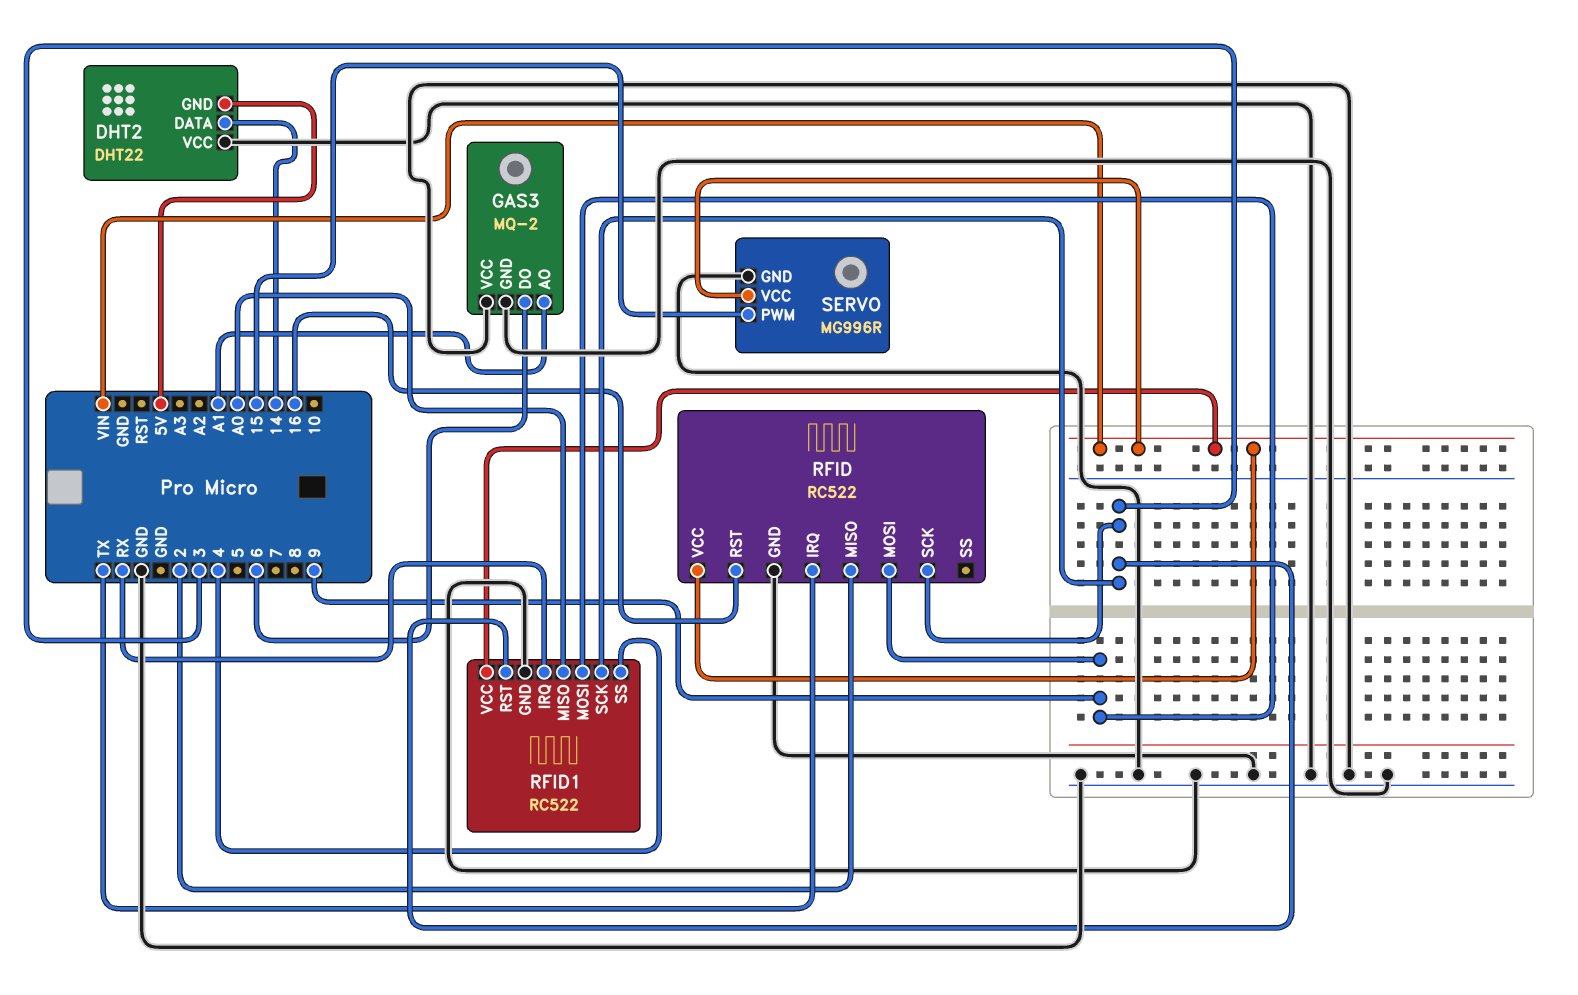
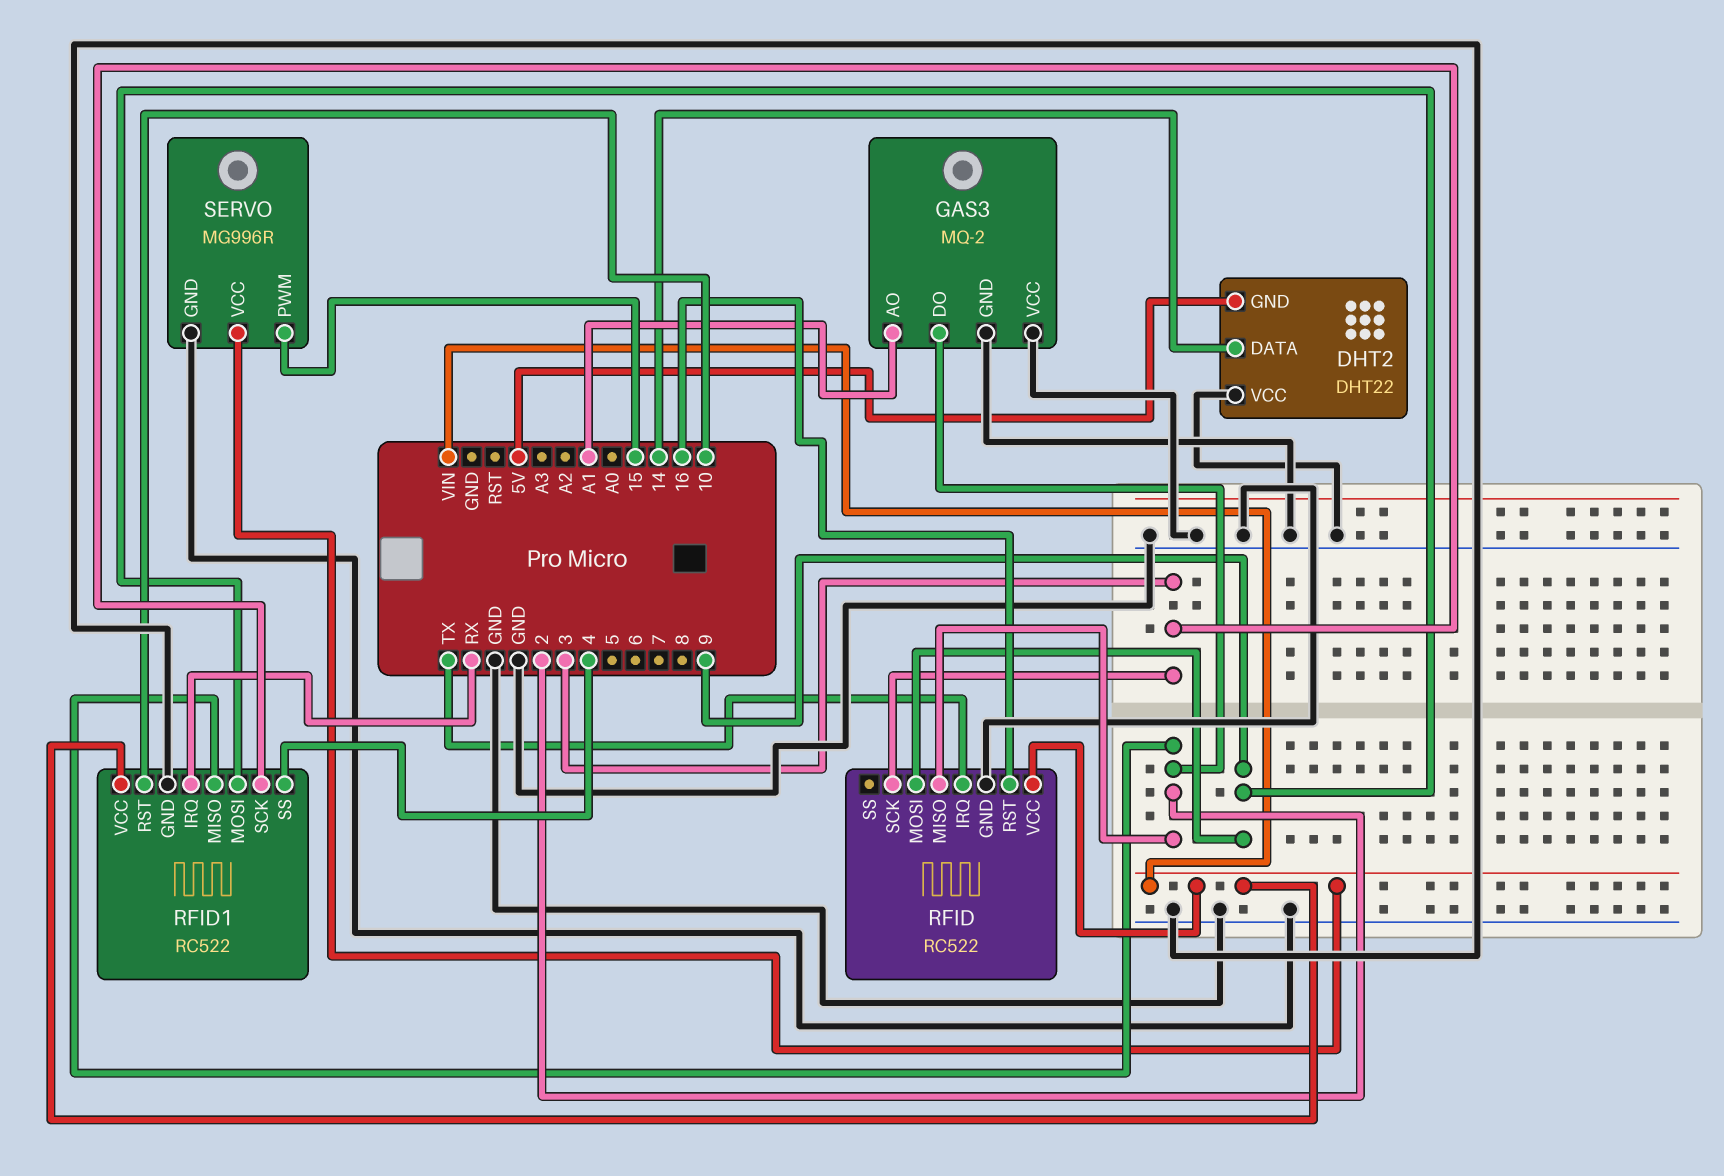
GAS3 pin DO: 6 -> 2
RFID1 pin MISO: A0 -> 2
RFID1 pin RST: 3 -> 10

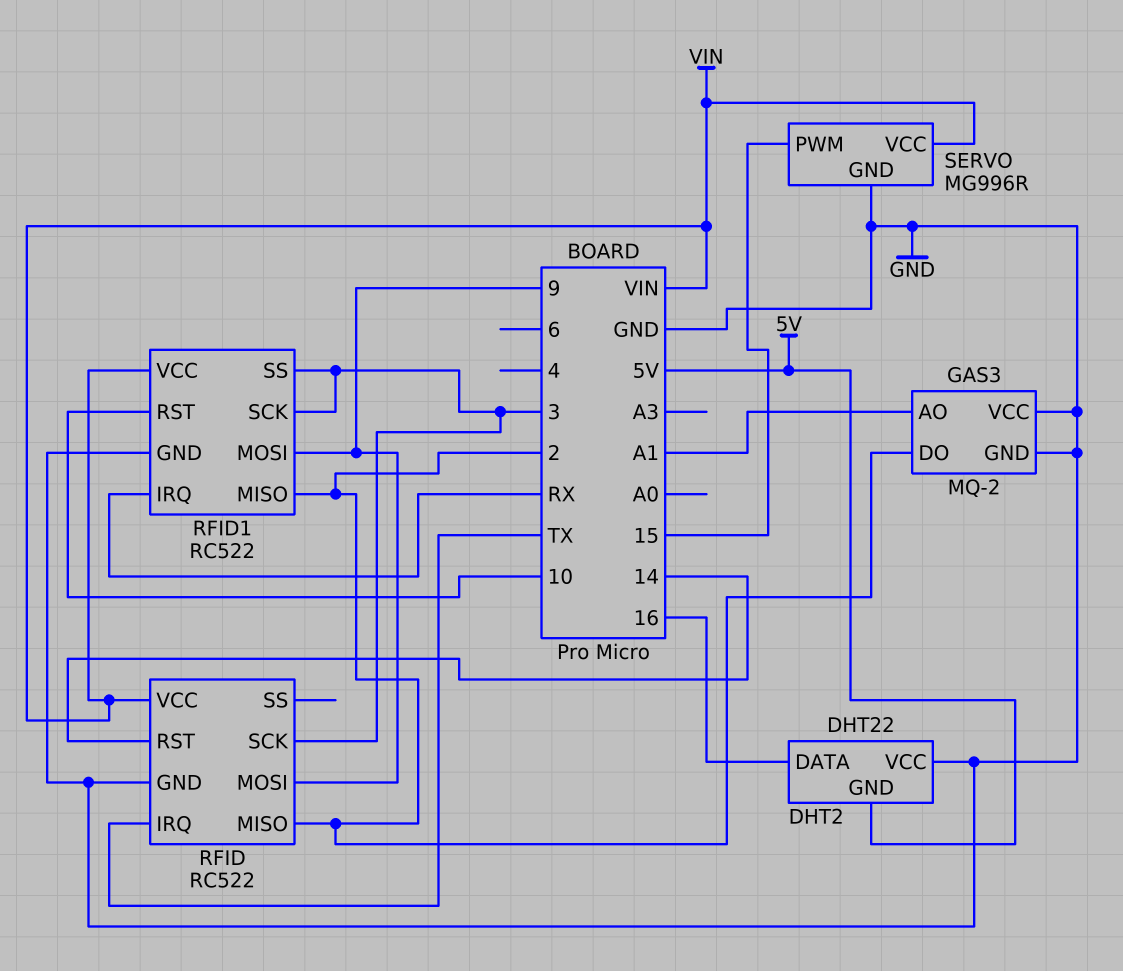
DHT2 pin DATA: 14 -> 16
RFID pin RST: 16 -> 14
RFID1 pin SS: 4 -> 3

